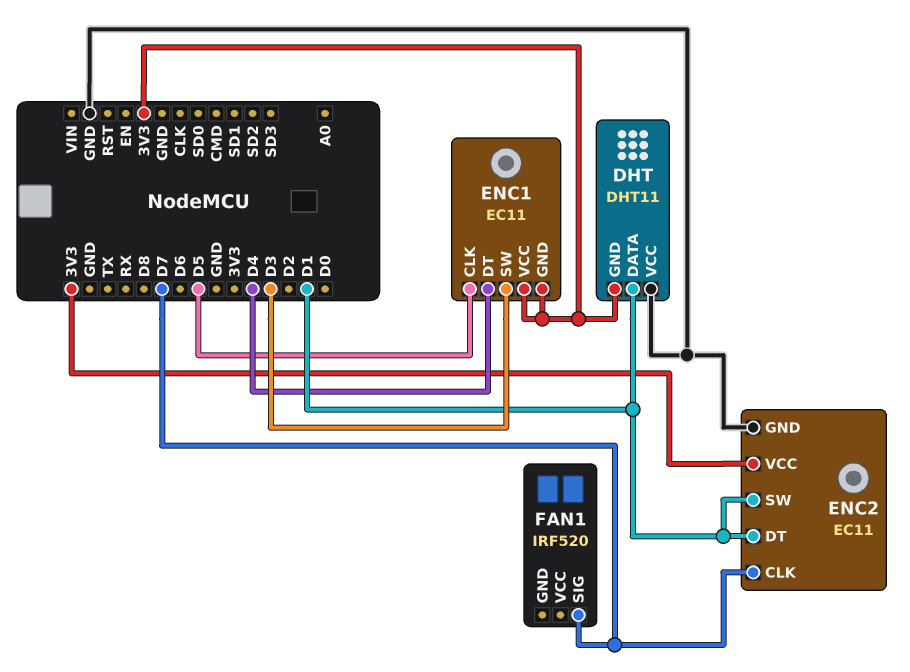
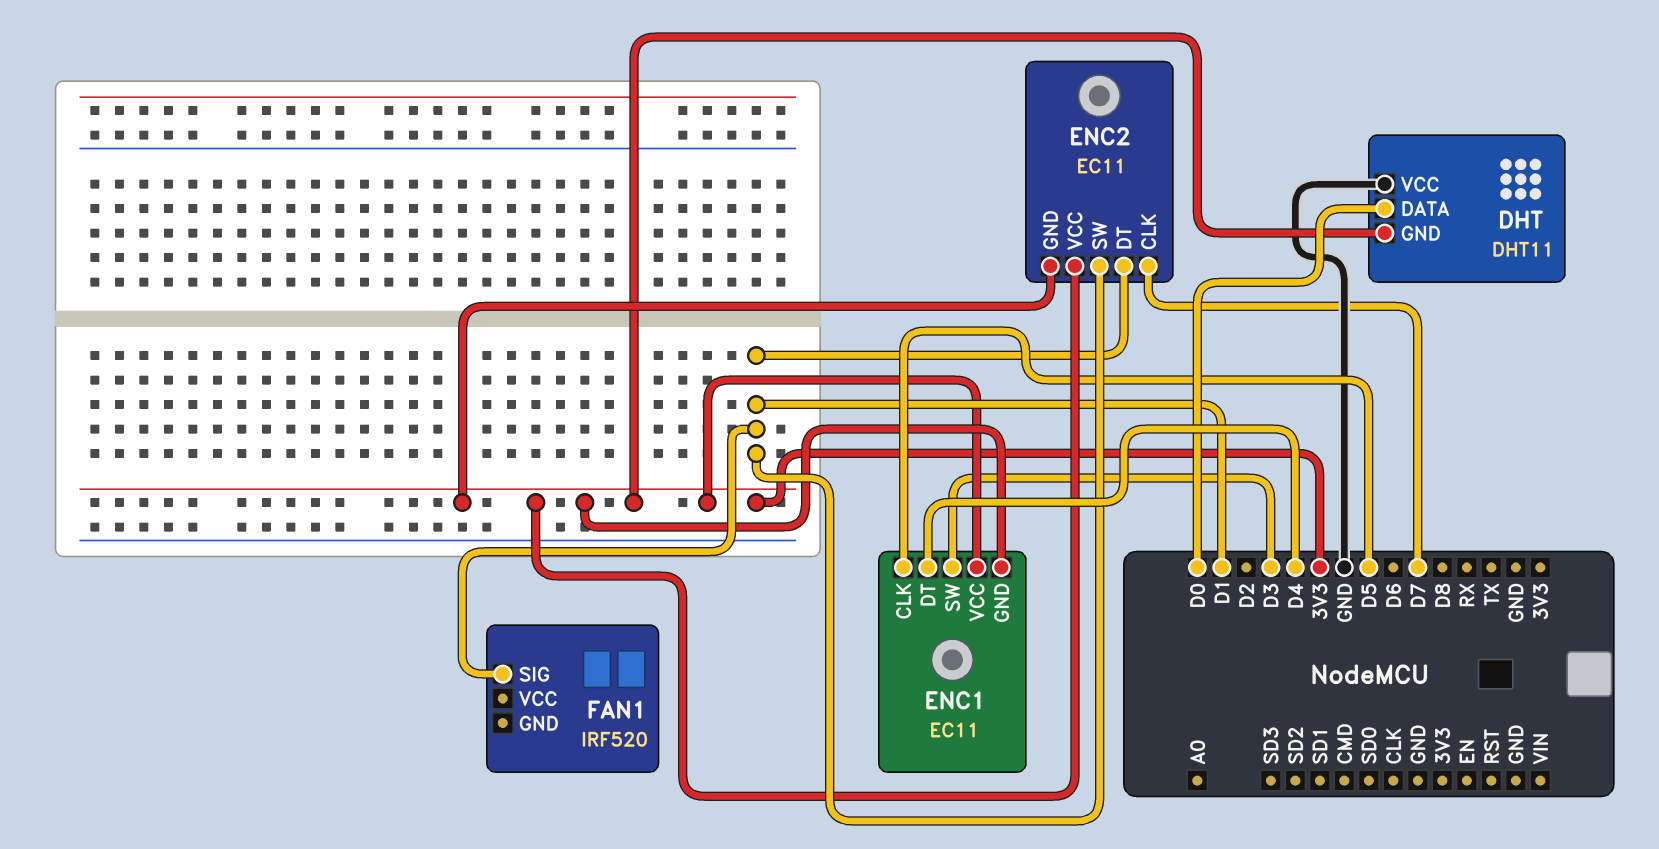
DHT pin DATA: D1 -> D0
ENC2 pin GND: GND -> 3V3
FAN1 pin SIG: D7 -> D1

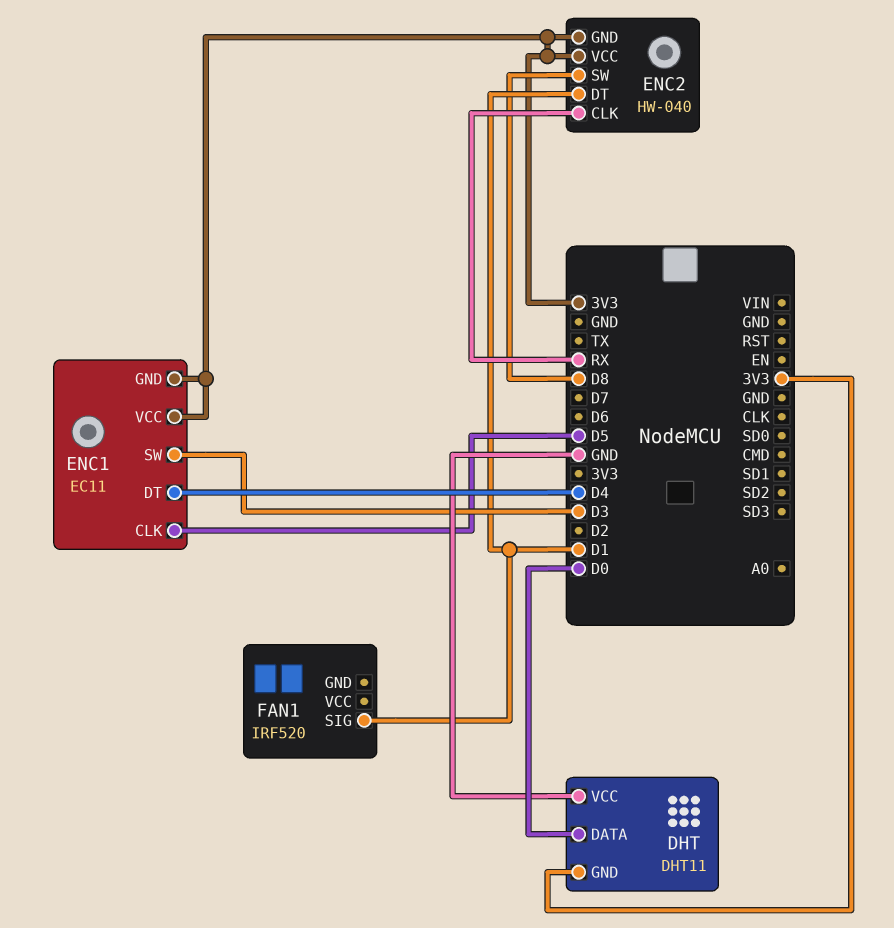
ENC2: EC11 -> HW-040
ENC2 pin CLK: D7 -> RX
ENC2 pin SW: D1 -> D8

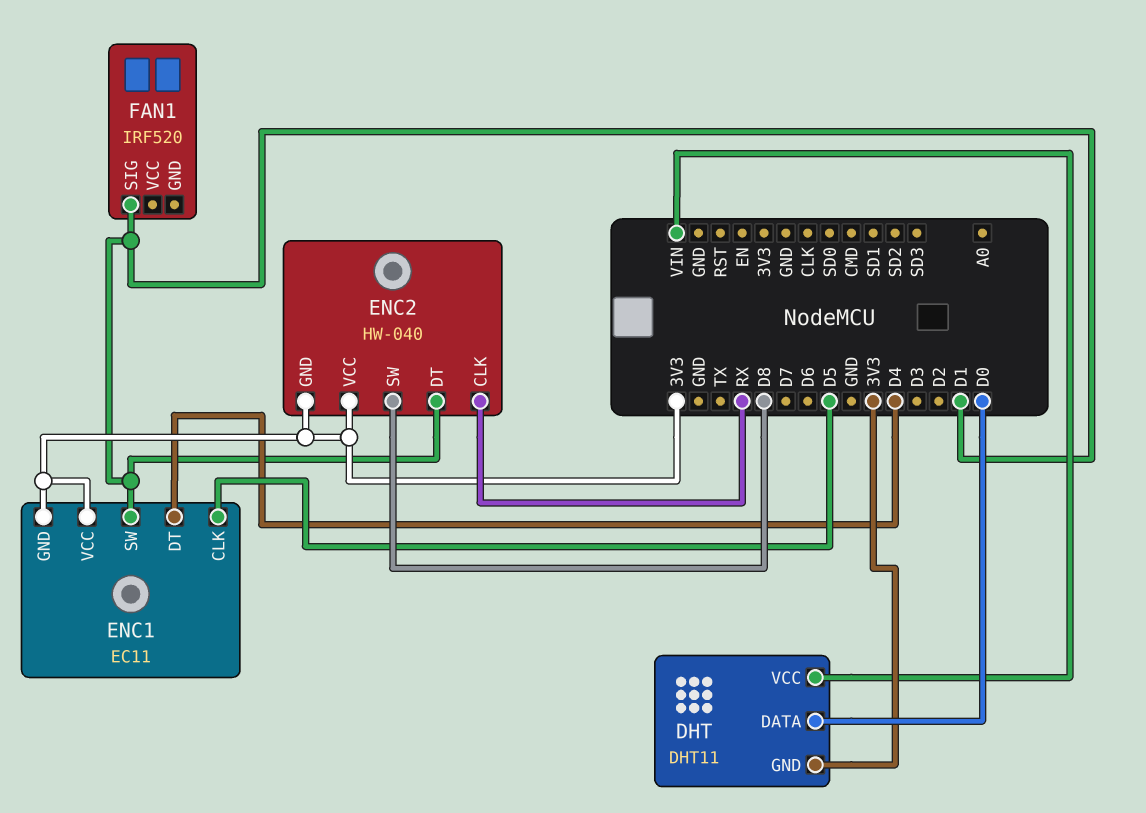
DHT pin VCC: GND -> VIN
ENC1 pin SW: D3 -> D1

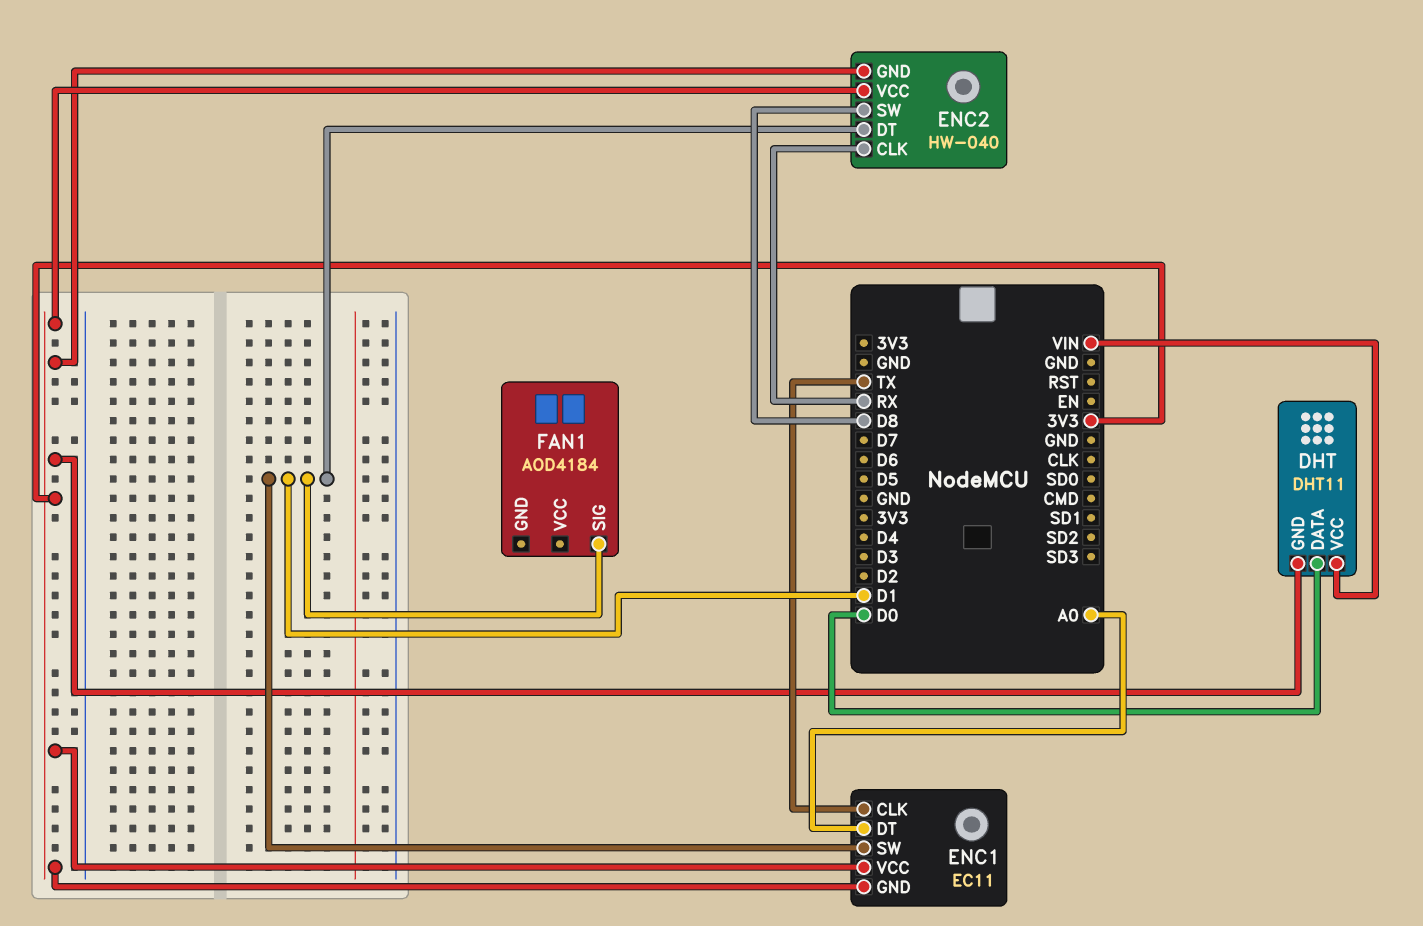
ENC1 pin CLK: D5 -> TX
ENC1 pin DT: D4 -> A0
FAN1: IRF520 -> AOD4184

